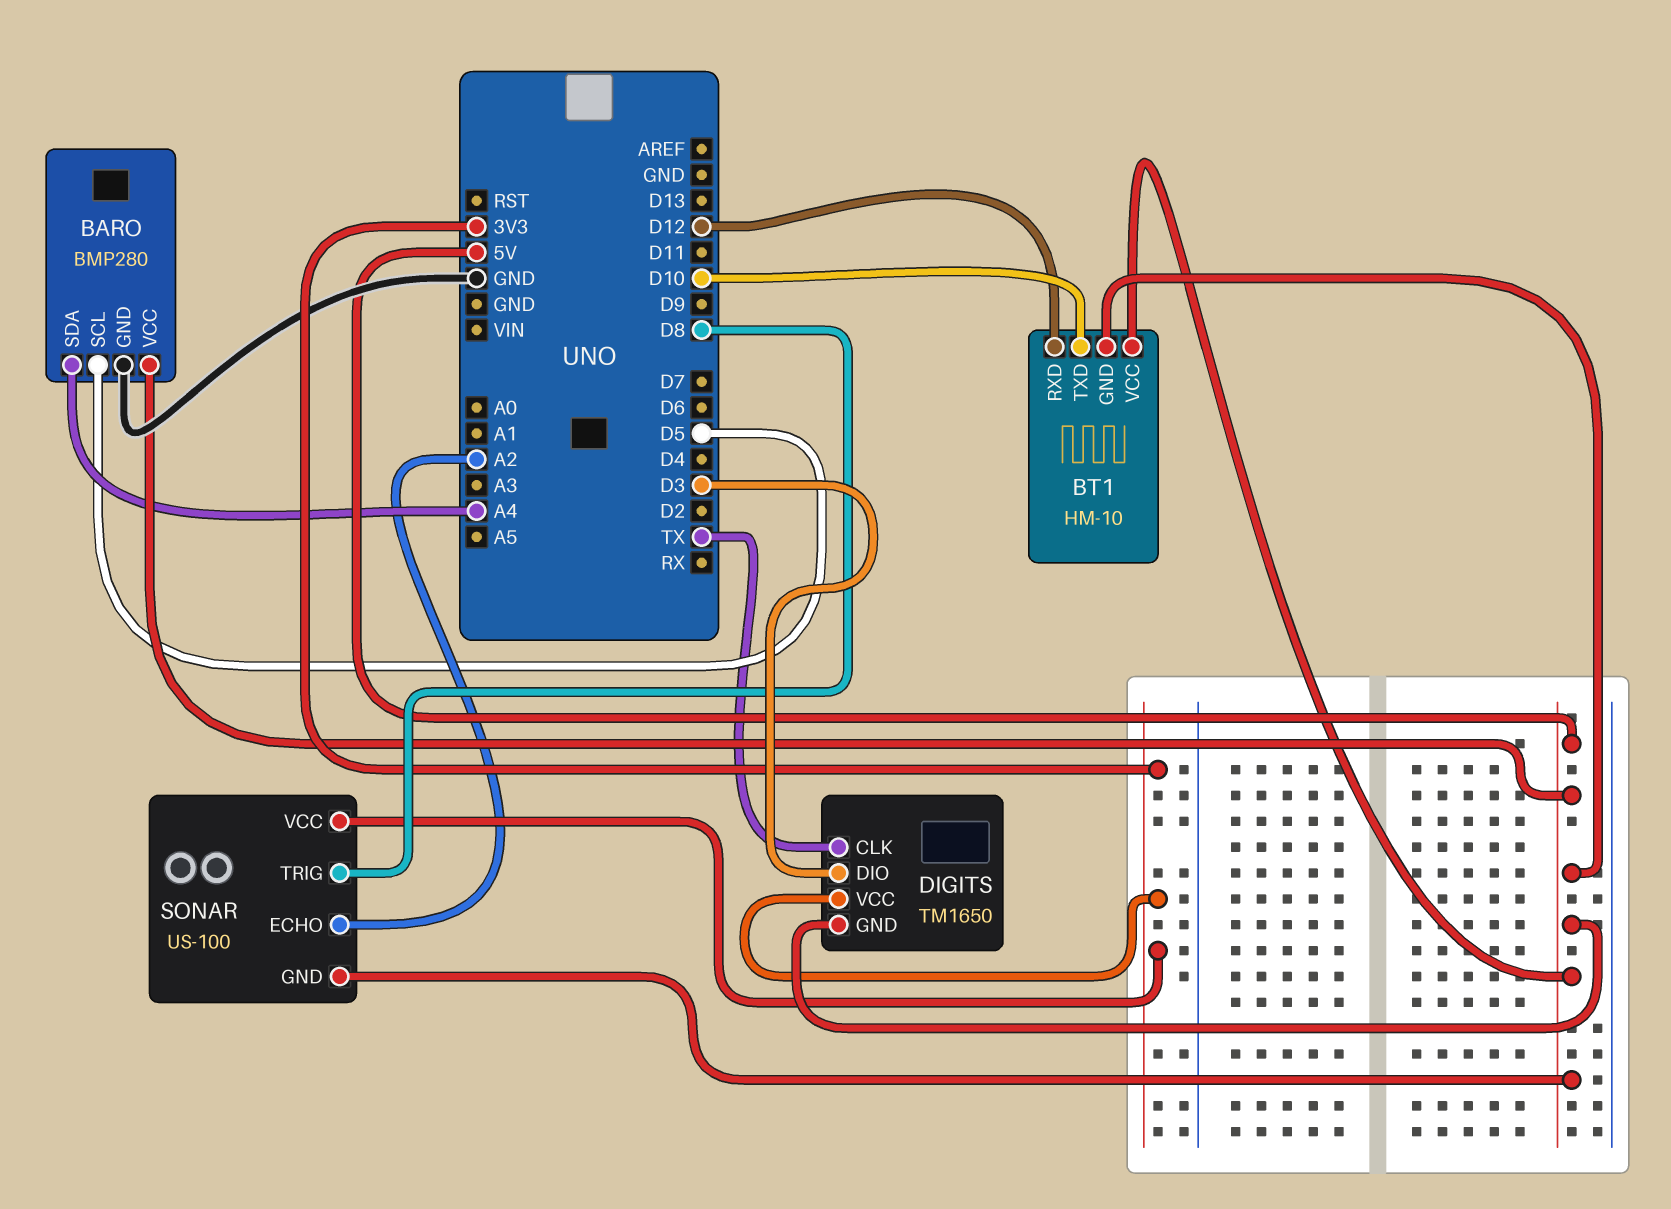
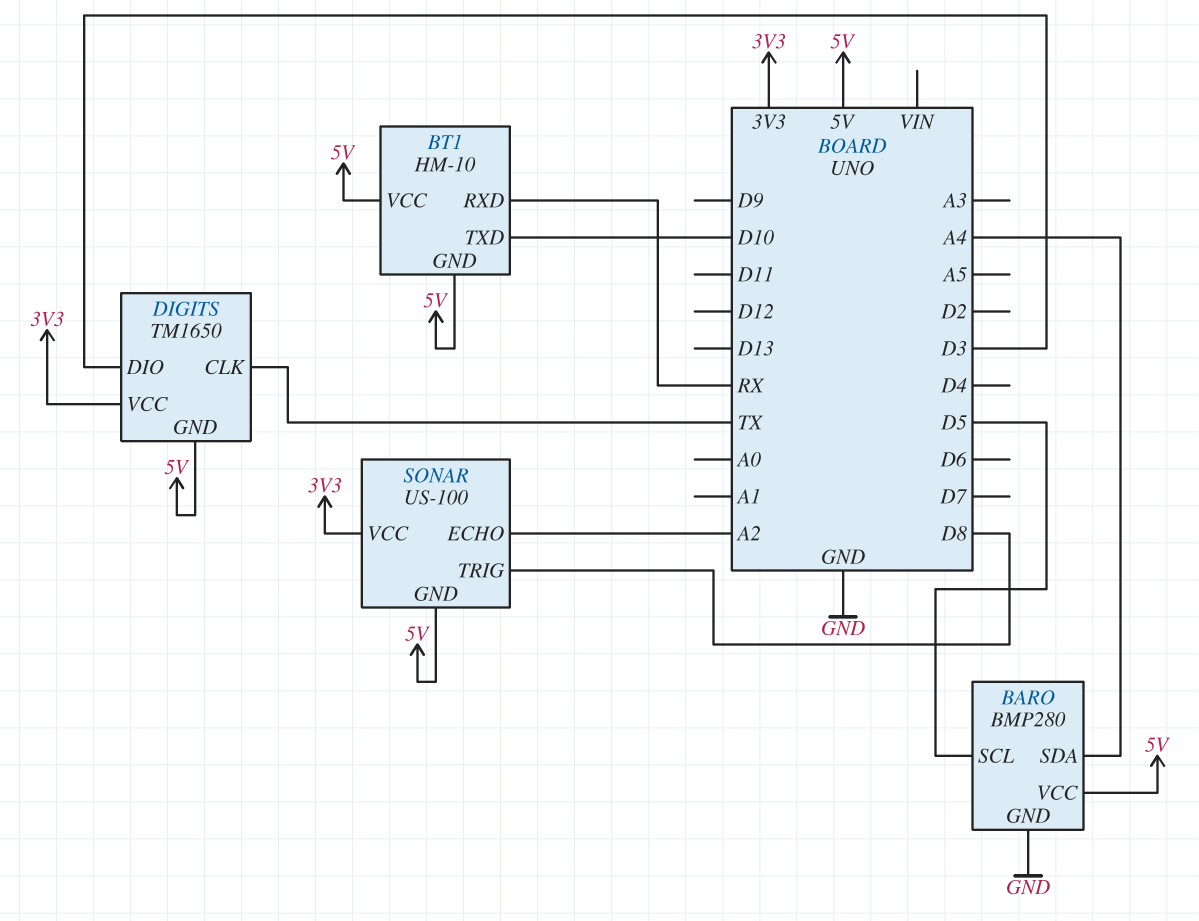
BT1 pin RXD: D12 -> RX

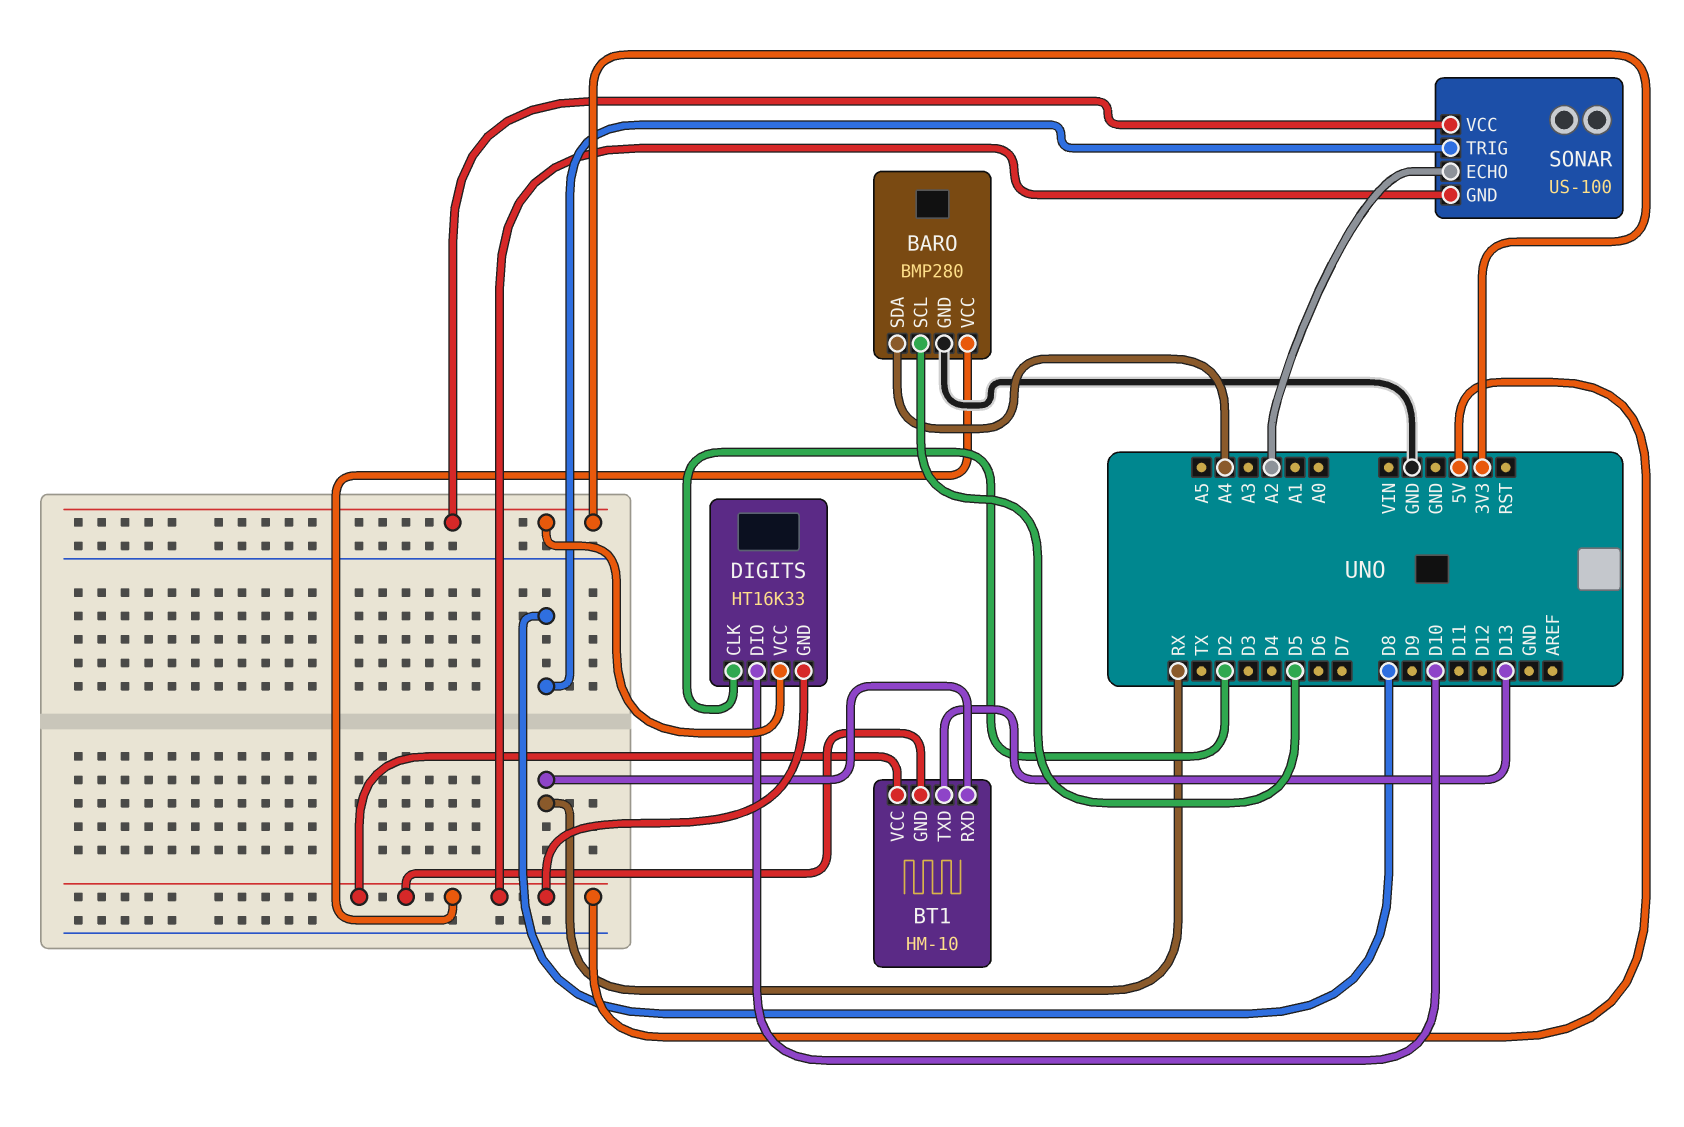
BT1 pin TXD: D10 -> D13
DIGITS: TM1650 -> HT16K33
DIGITS pin CLK: TX -> D2
DIGITS pin DIO: D3 -> D10

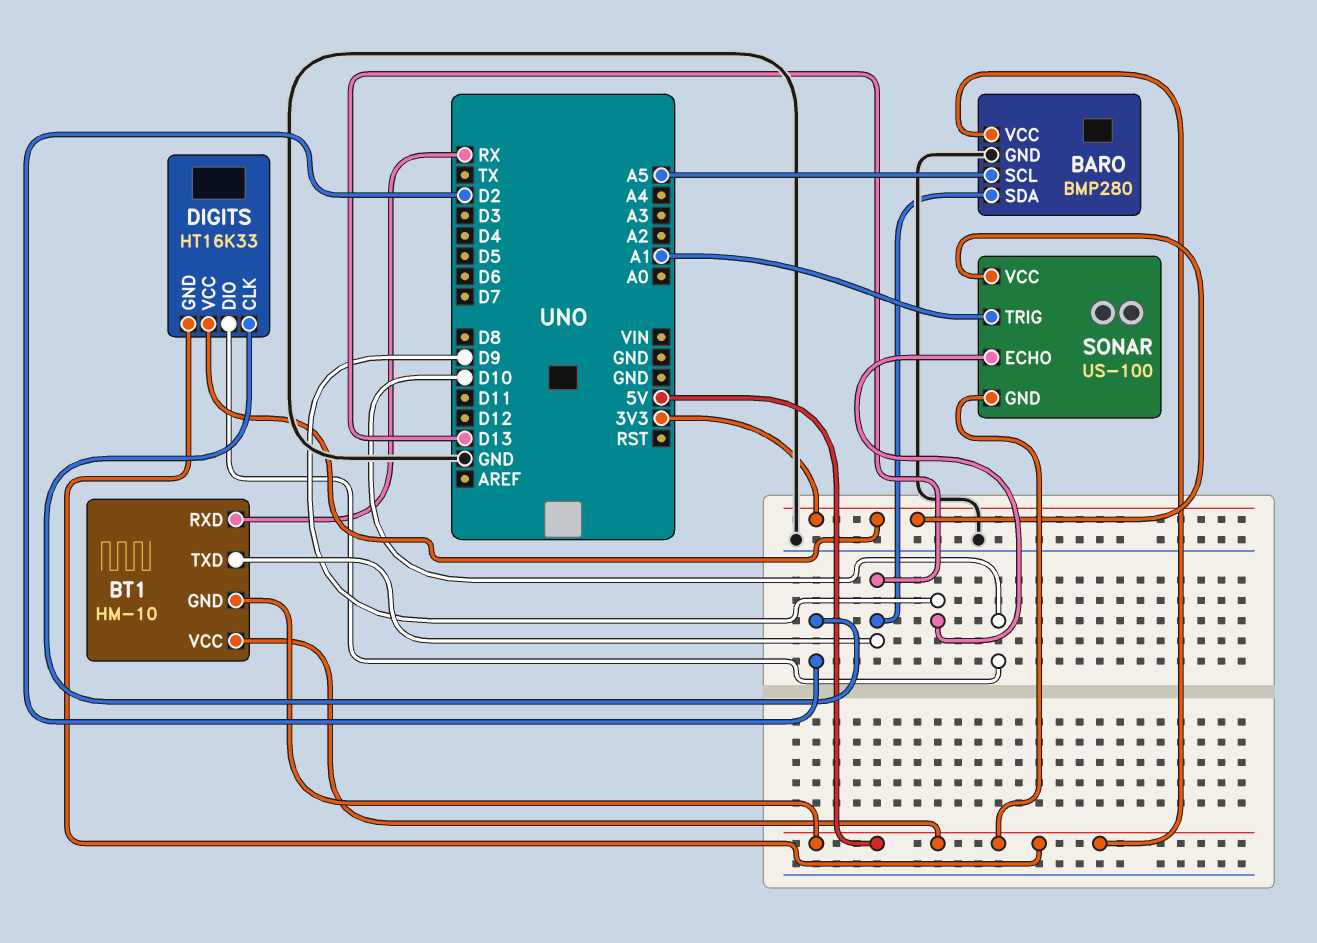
BARO pin SCL: D5 -> A5
BARO pin SDA: A4 -> D13
SONAR pin ECHO: A2 -> D9
SONAR pin TRIG: D8 -> A1

